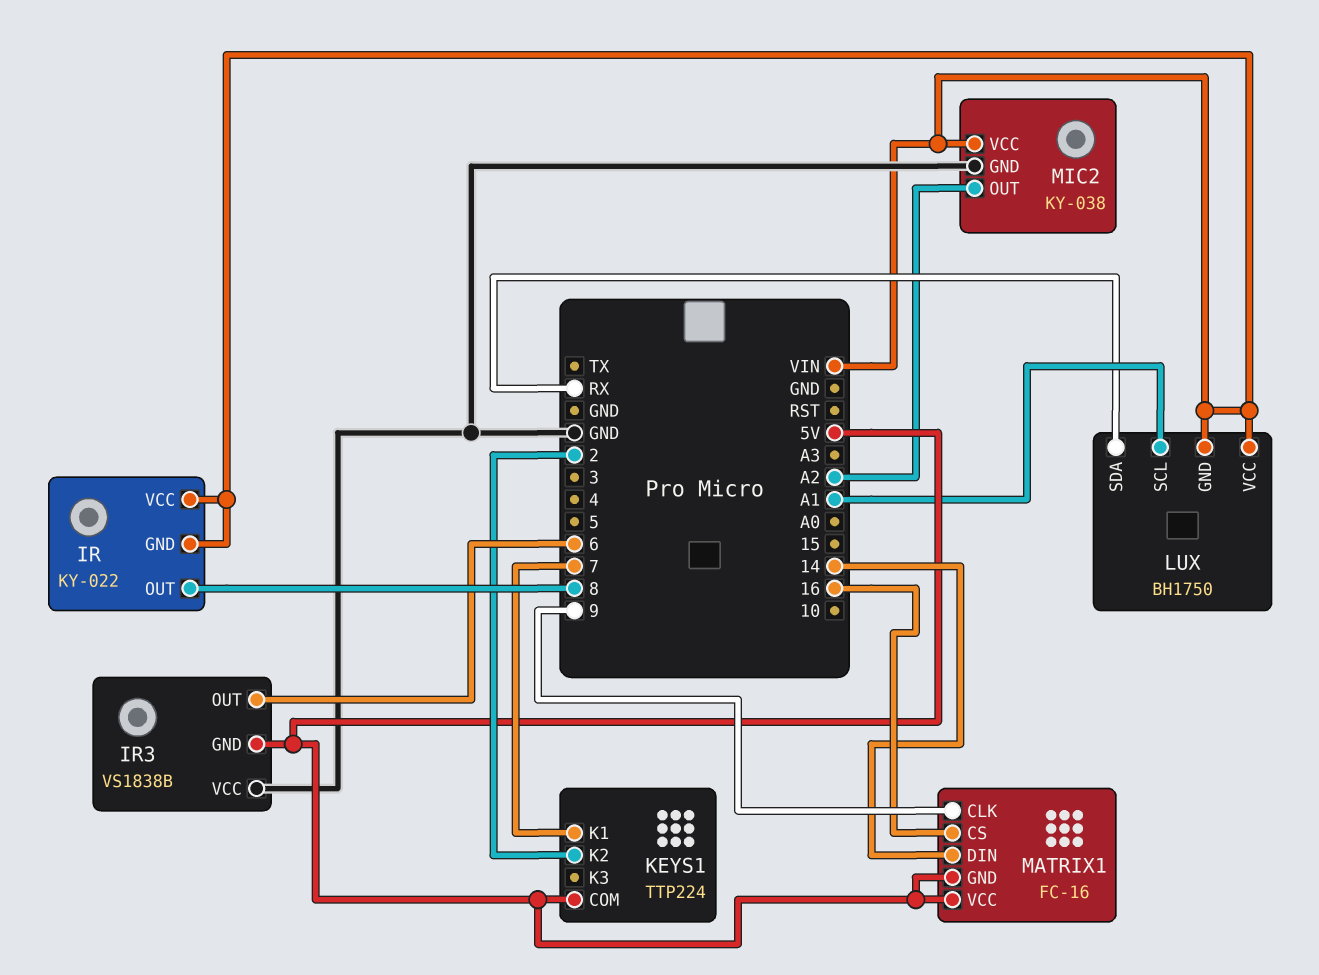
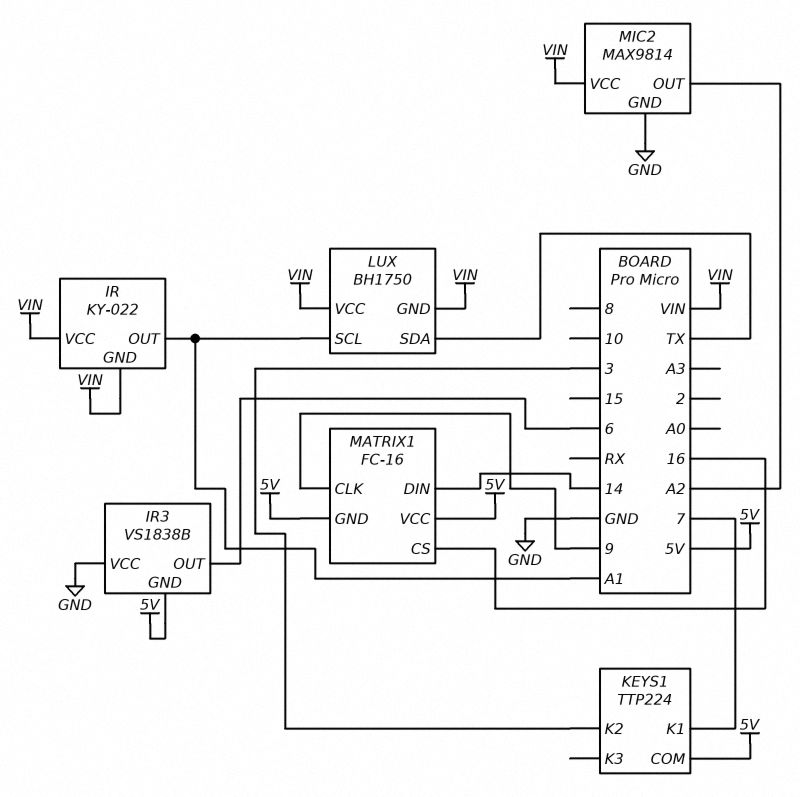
IR pin OUT: 8 -> A1
KEYS1 pin K2: 2 -> 3
LUX pin SDA: RX -> TX
MIC2: KY-038 -> MAX9814

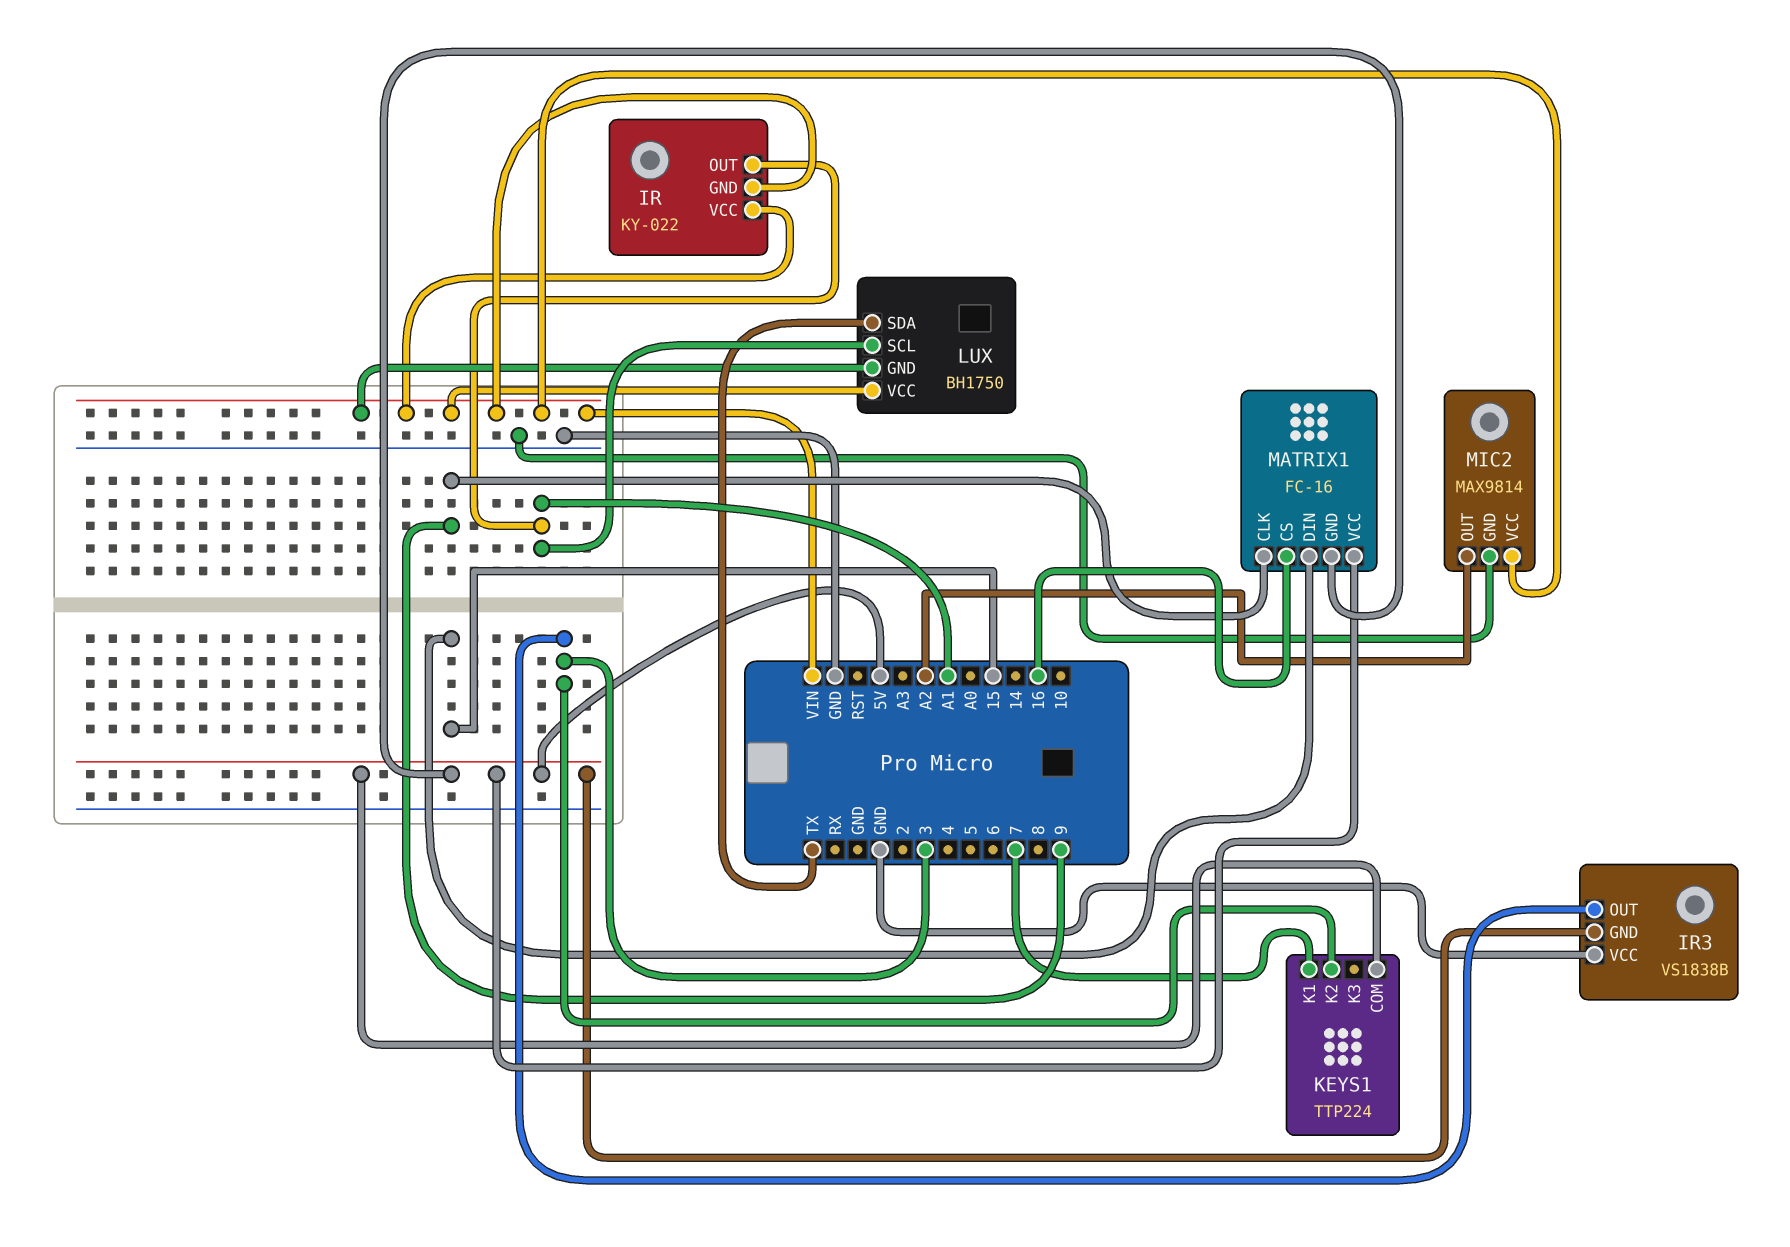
IR3 pin OUT: 6 -> 3
MATRIX1 pin DIN: 14 -> 15

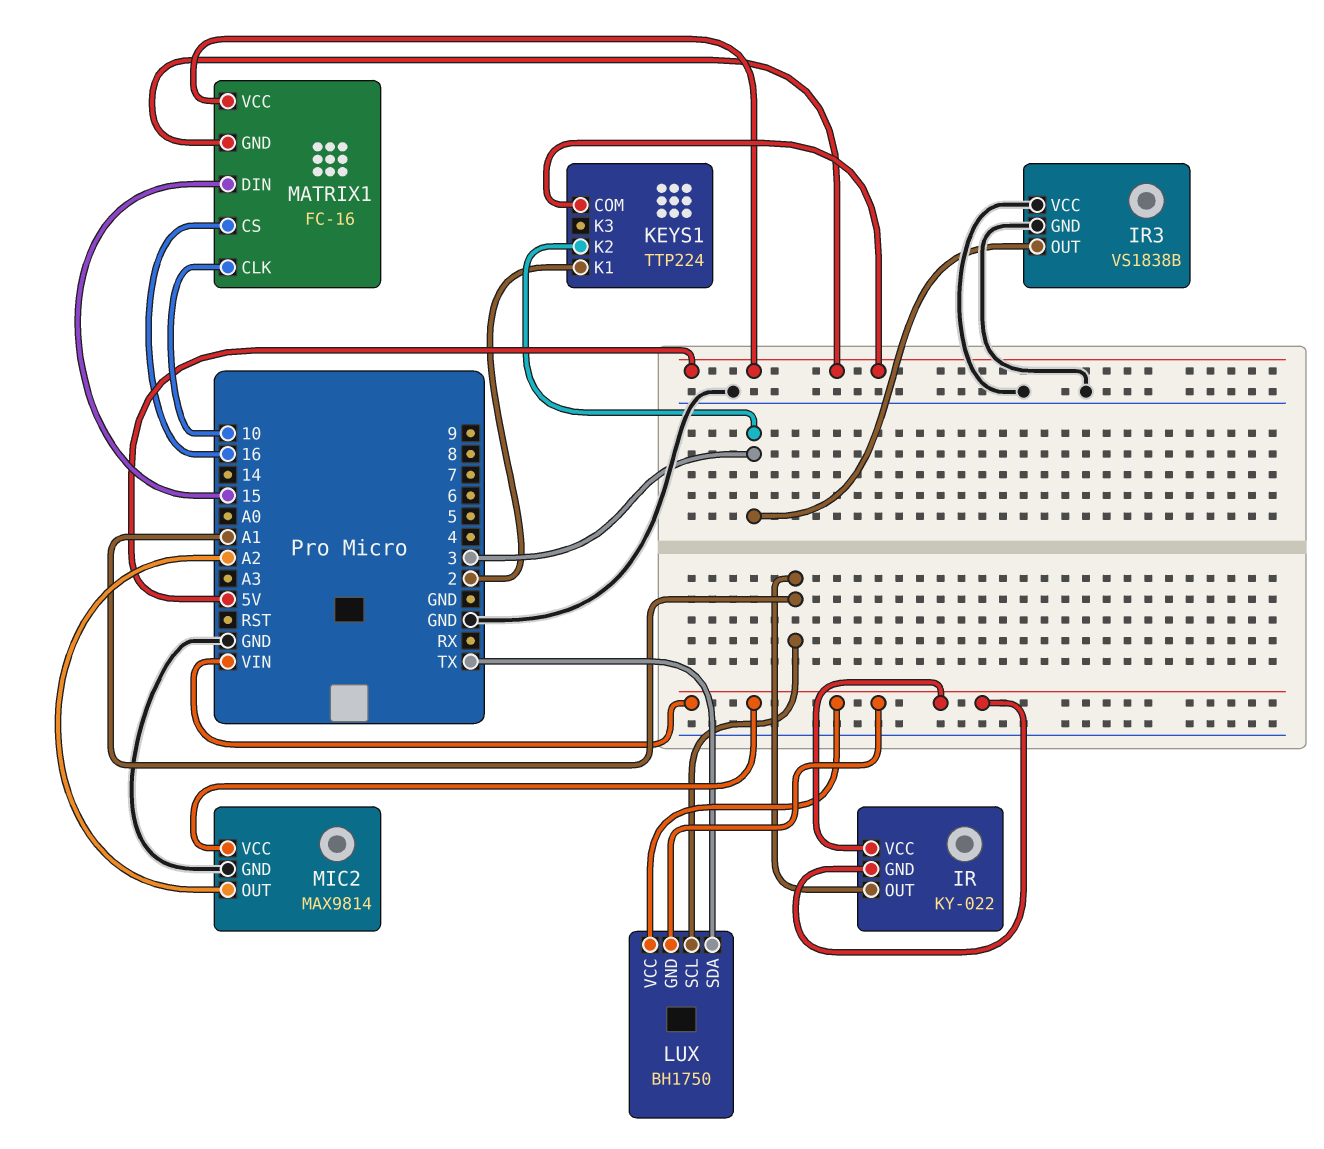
IR3 pin GND: 5V -> GND
KEYS1 pin K1: 7 -> 2
MATRIX1 pin CLK: 9 -> 10

